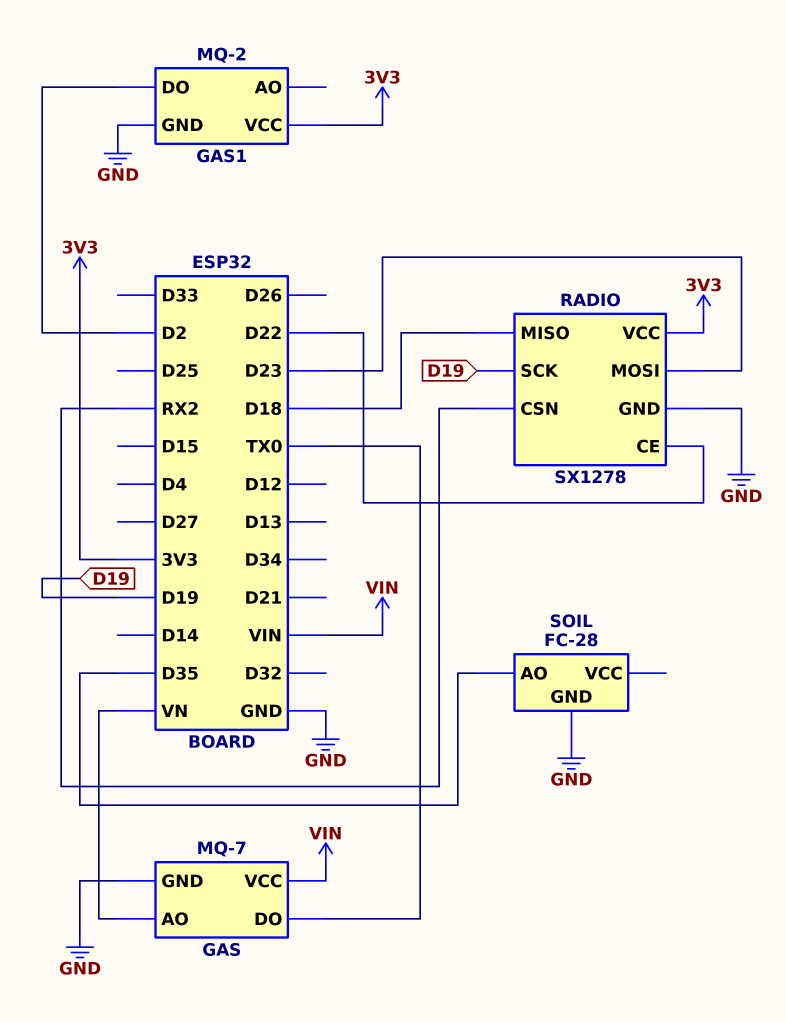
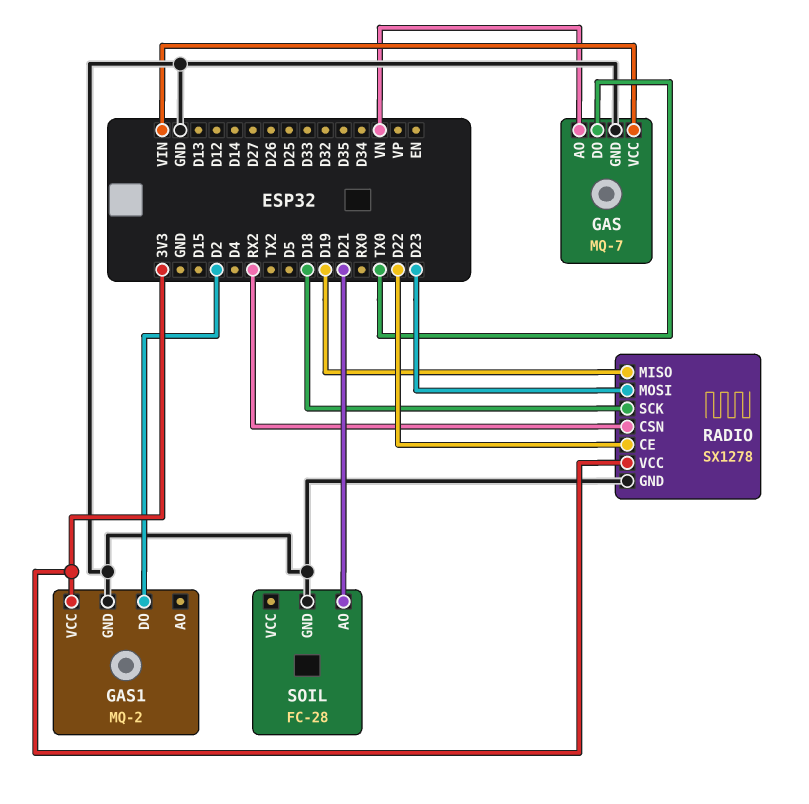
RADIO pin MISO: D18 -> D19
RADIO pin SCK: D19 -> D18
SOIL pin AO: D35 -> D21

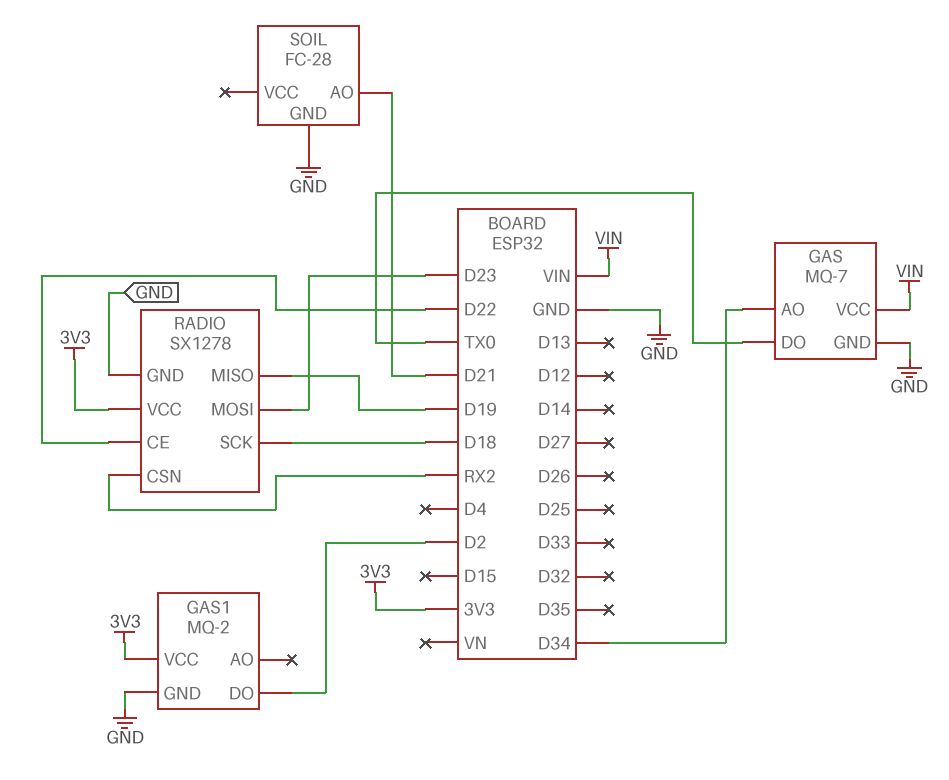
GAS pin AO: VN -> D34

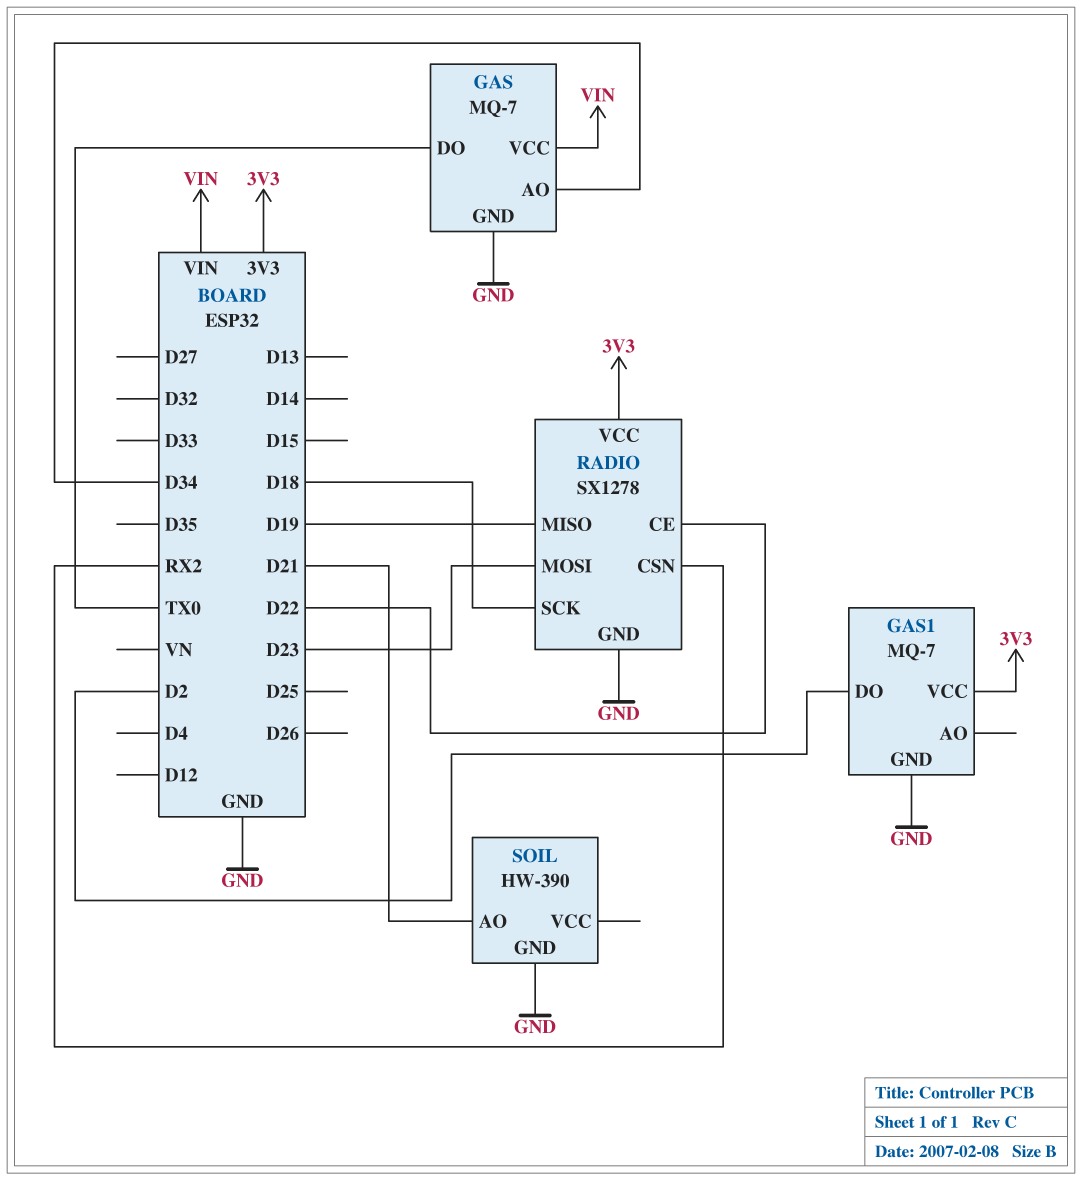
GAS1: MQ-2 -> MQ-7
SOIL: FC-28 -> HW-390

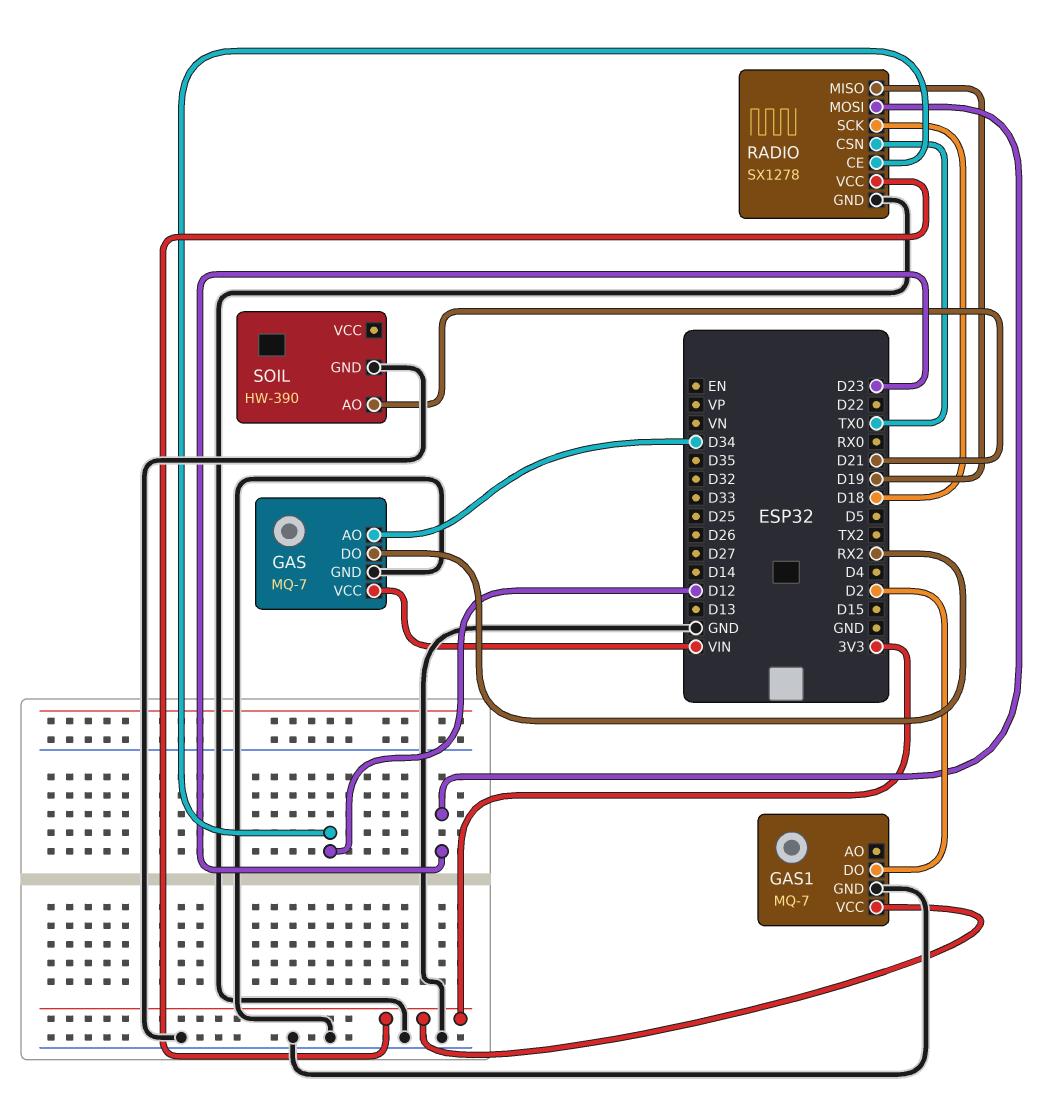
GAS pin DO: TX0 -> RX2
RADIO pin CE: D22 -> D12
RADIO pin CSN: RX2 -> TX0

